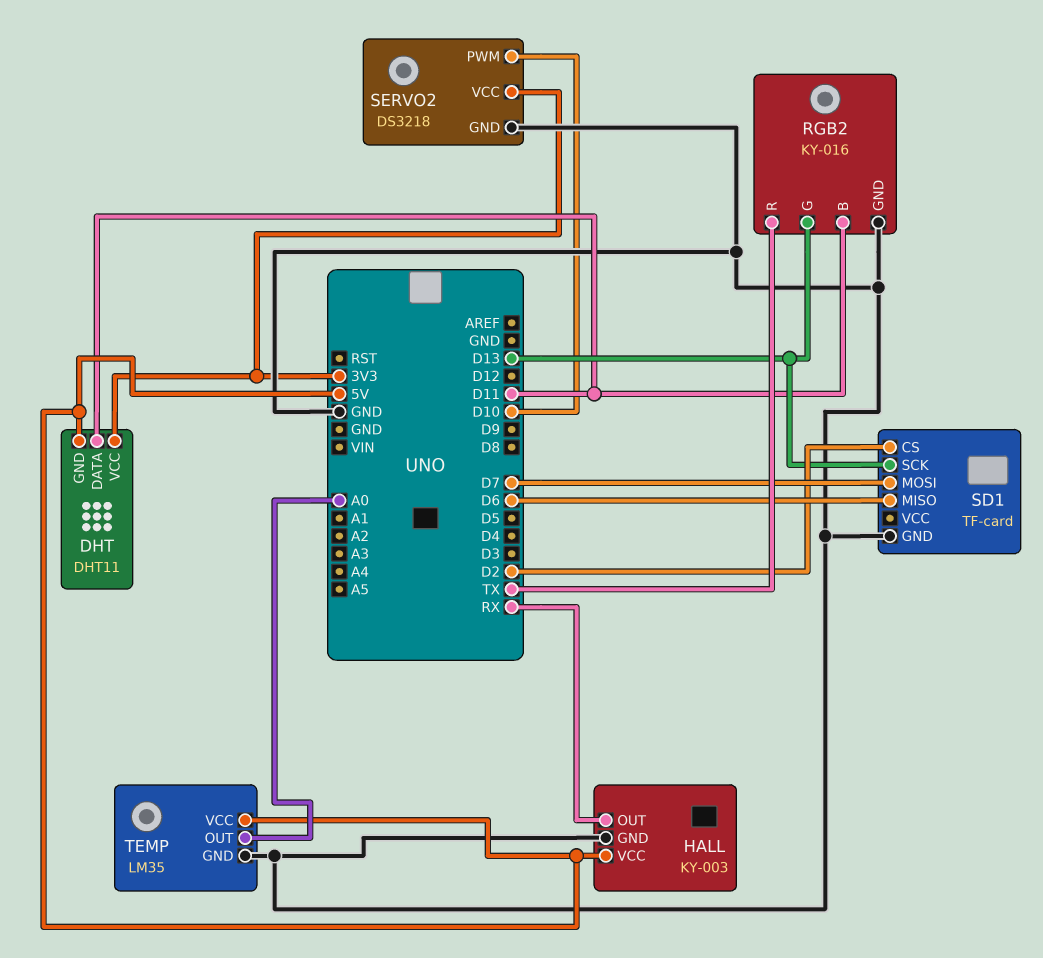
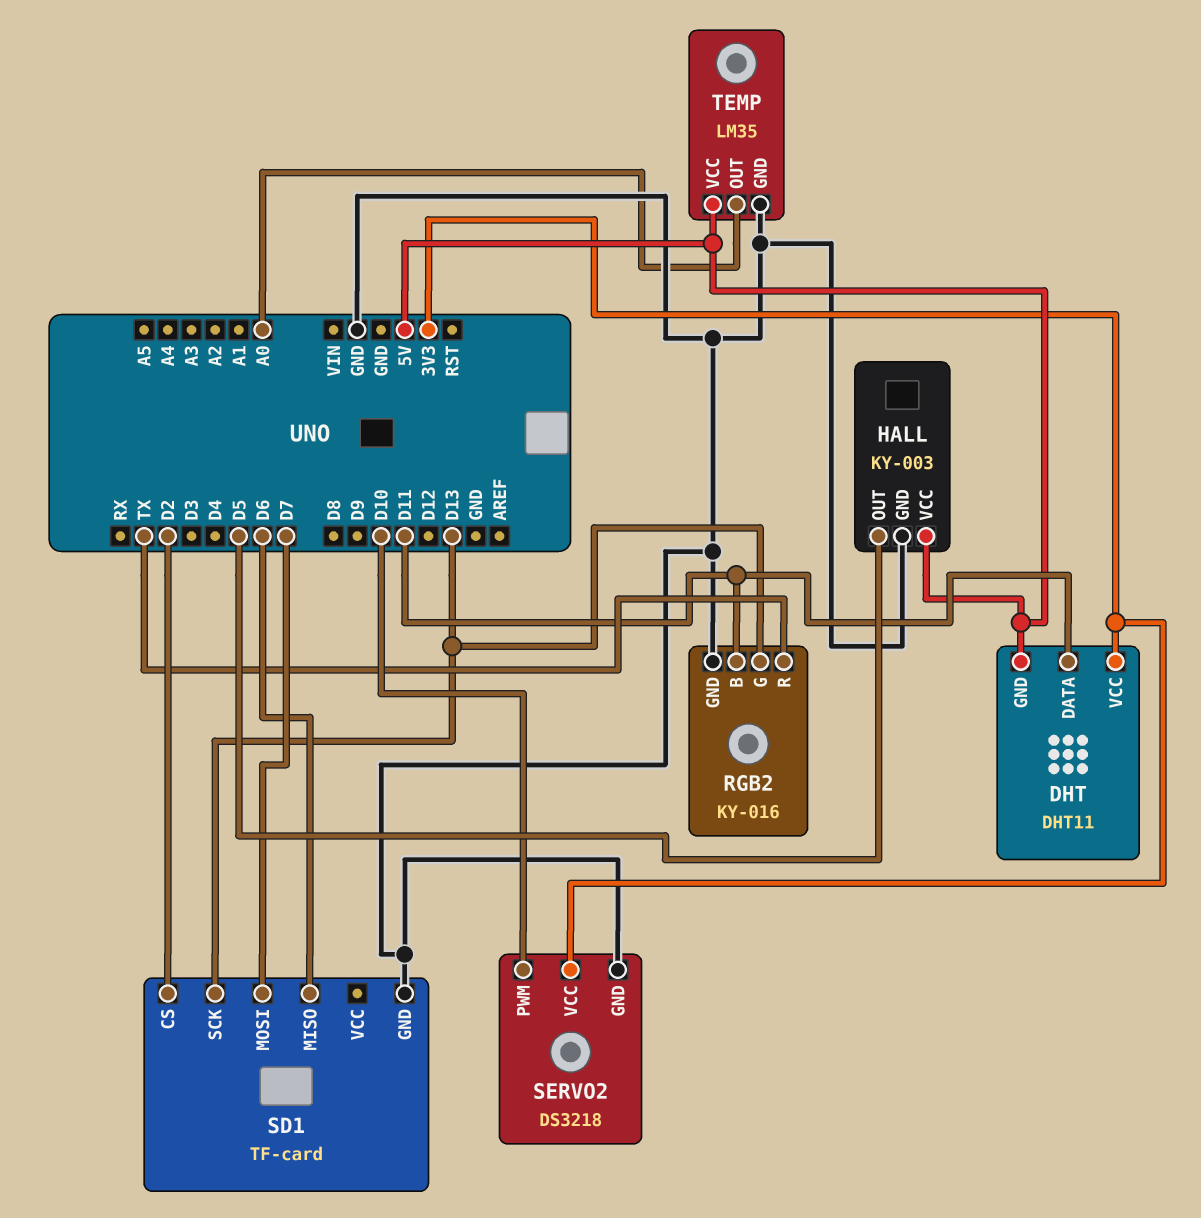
HALL pin OUT: RX -> D5

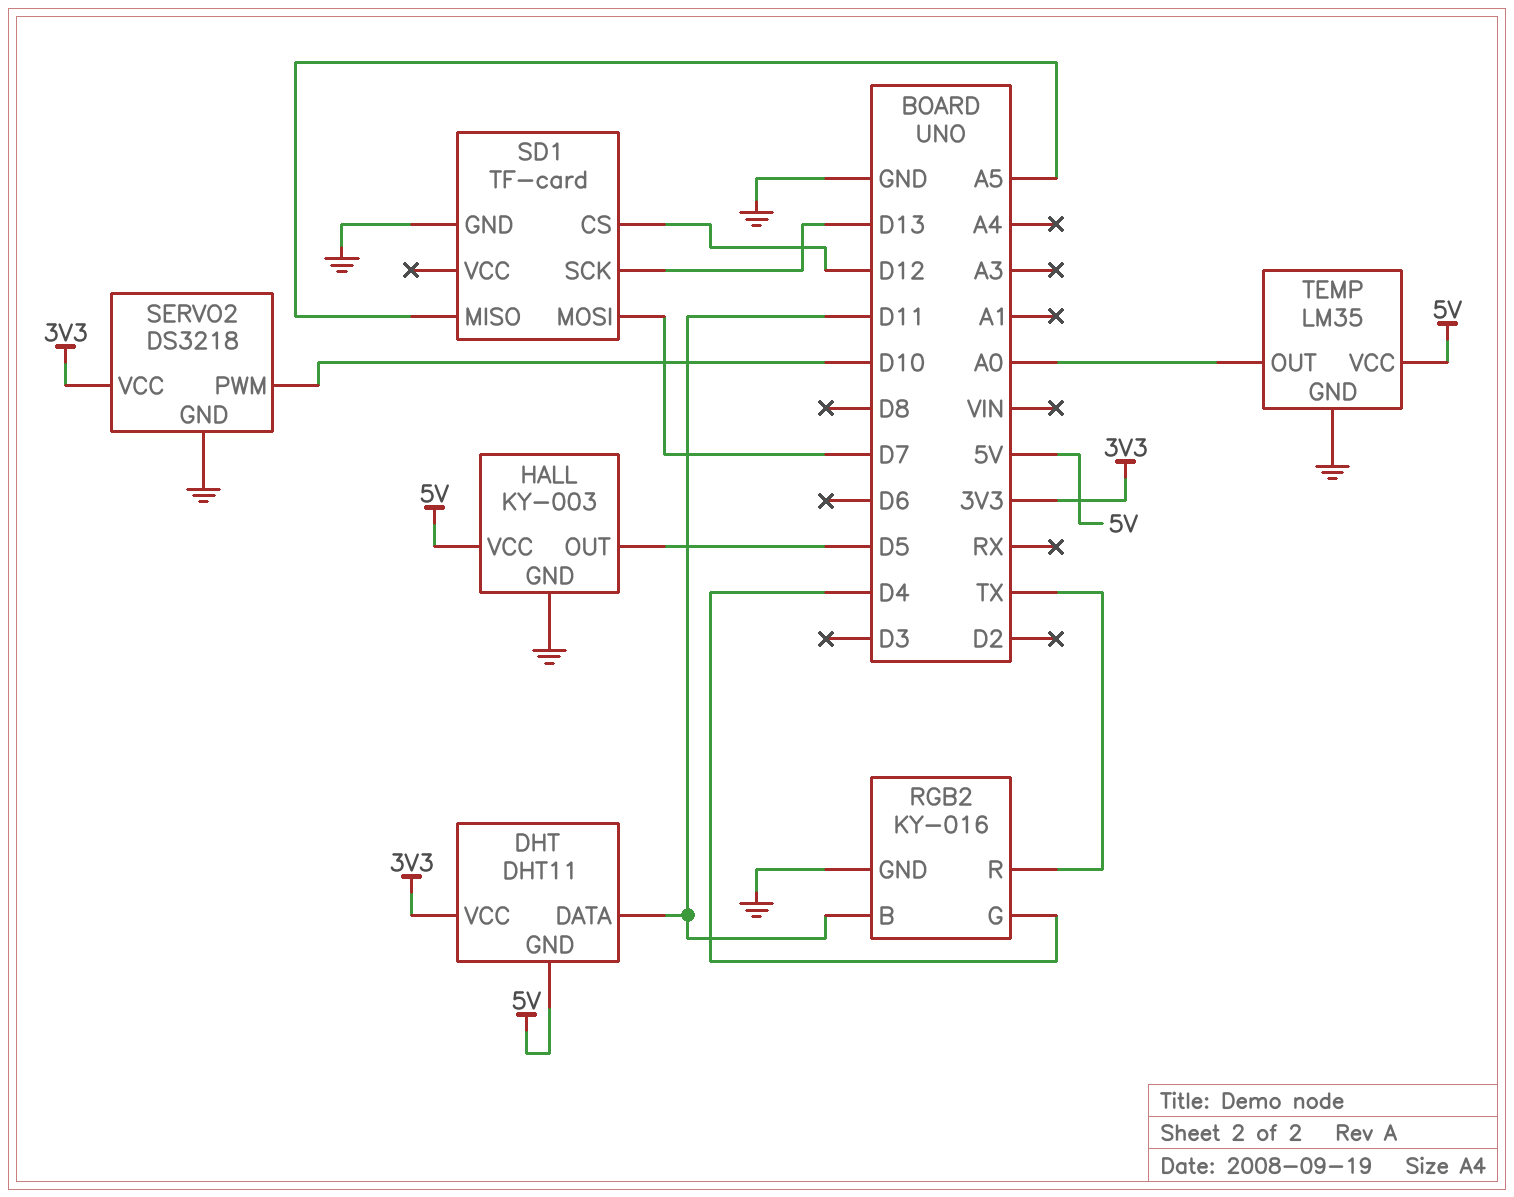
RGB2 pin G: D13 -> D4
SD1 pin CS: D2 -> D12
SD1 pin MISO: D6 -> A5

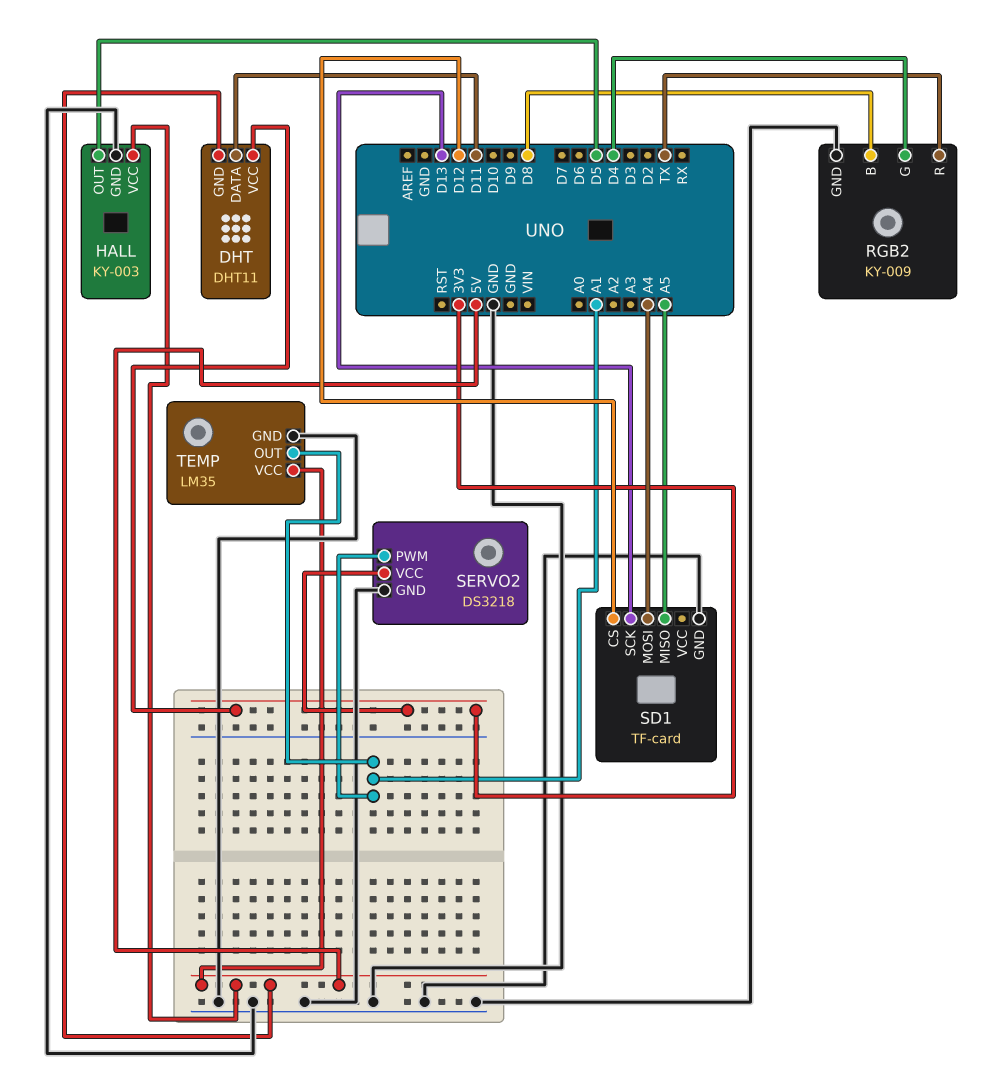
RGB2: KY-016 -> KY-009
RGB2 pin B: D11 -> D8
SD1 pin MOSI: D7 -> A4
SERVO2 pin PWM: D10 -> A1
TEMP pin OUT: A0 -> A1

